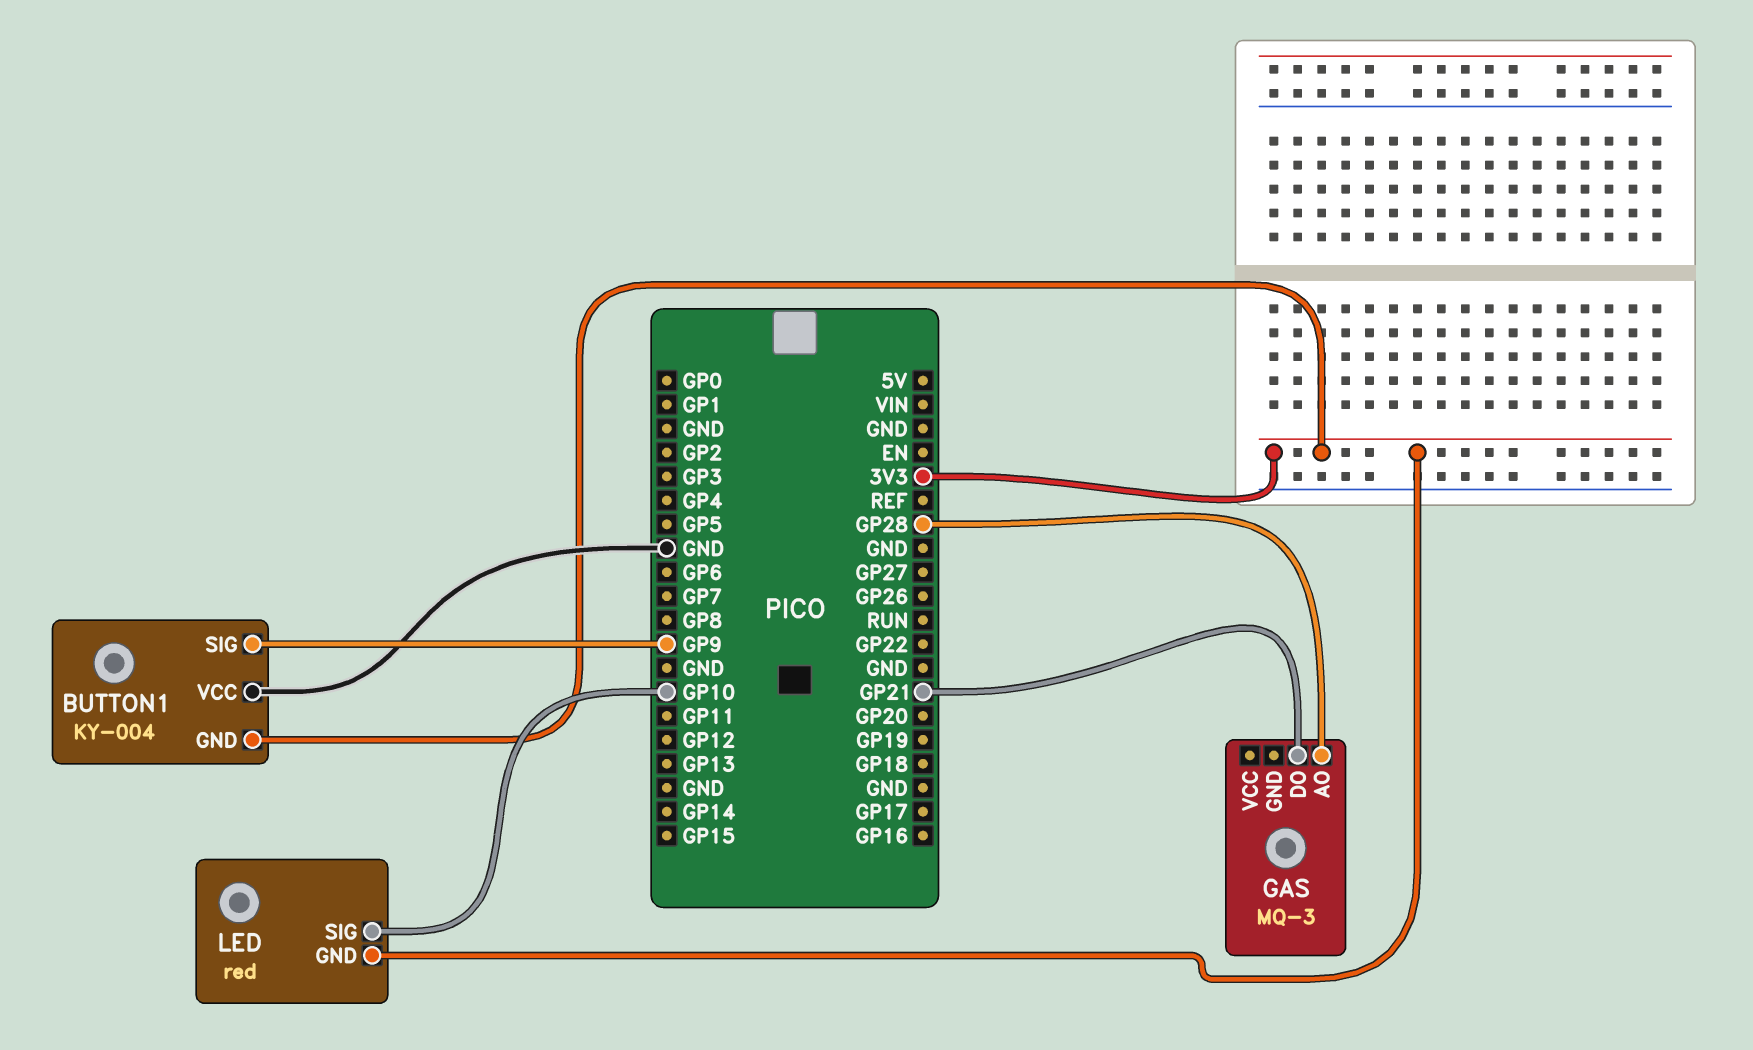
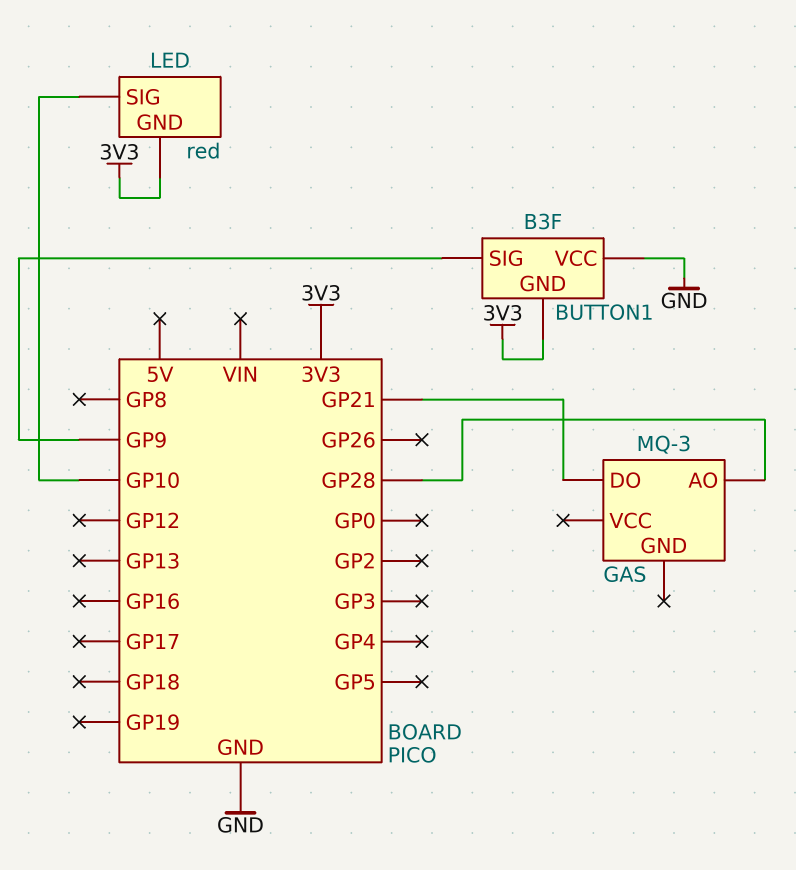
BUTTON1: KY-004 -> B3F

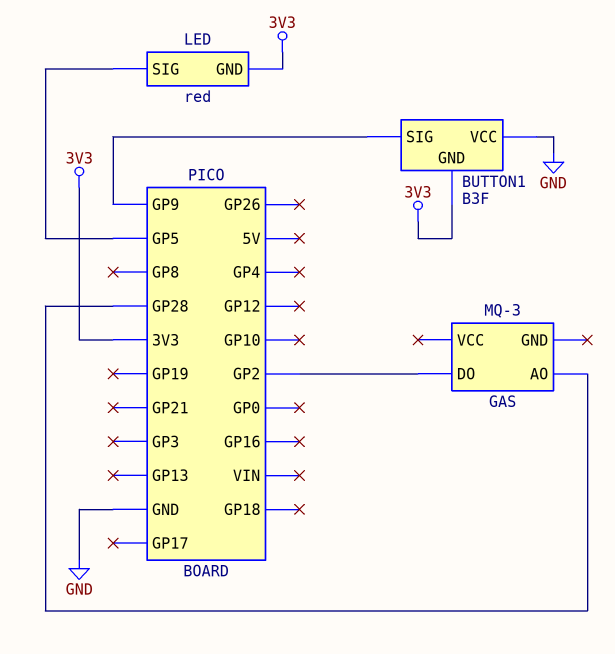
GAS pin DO: GP21 -> GP2
LED pin SIG: GP10 -> GP5

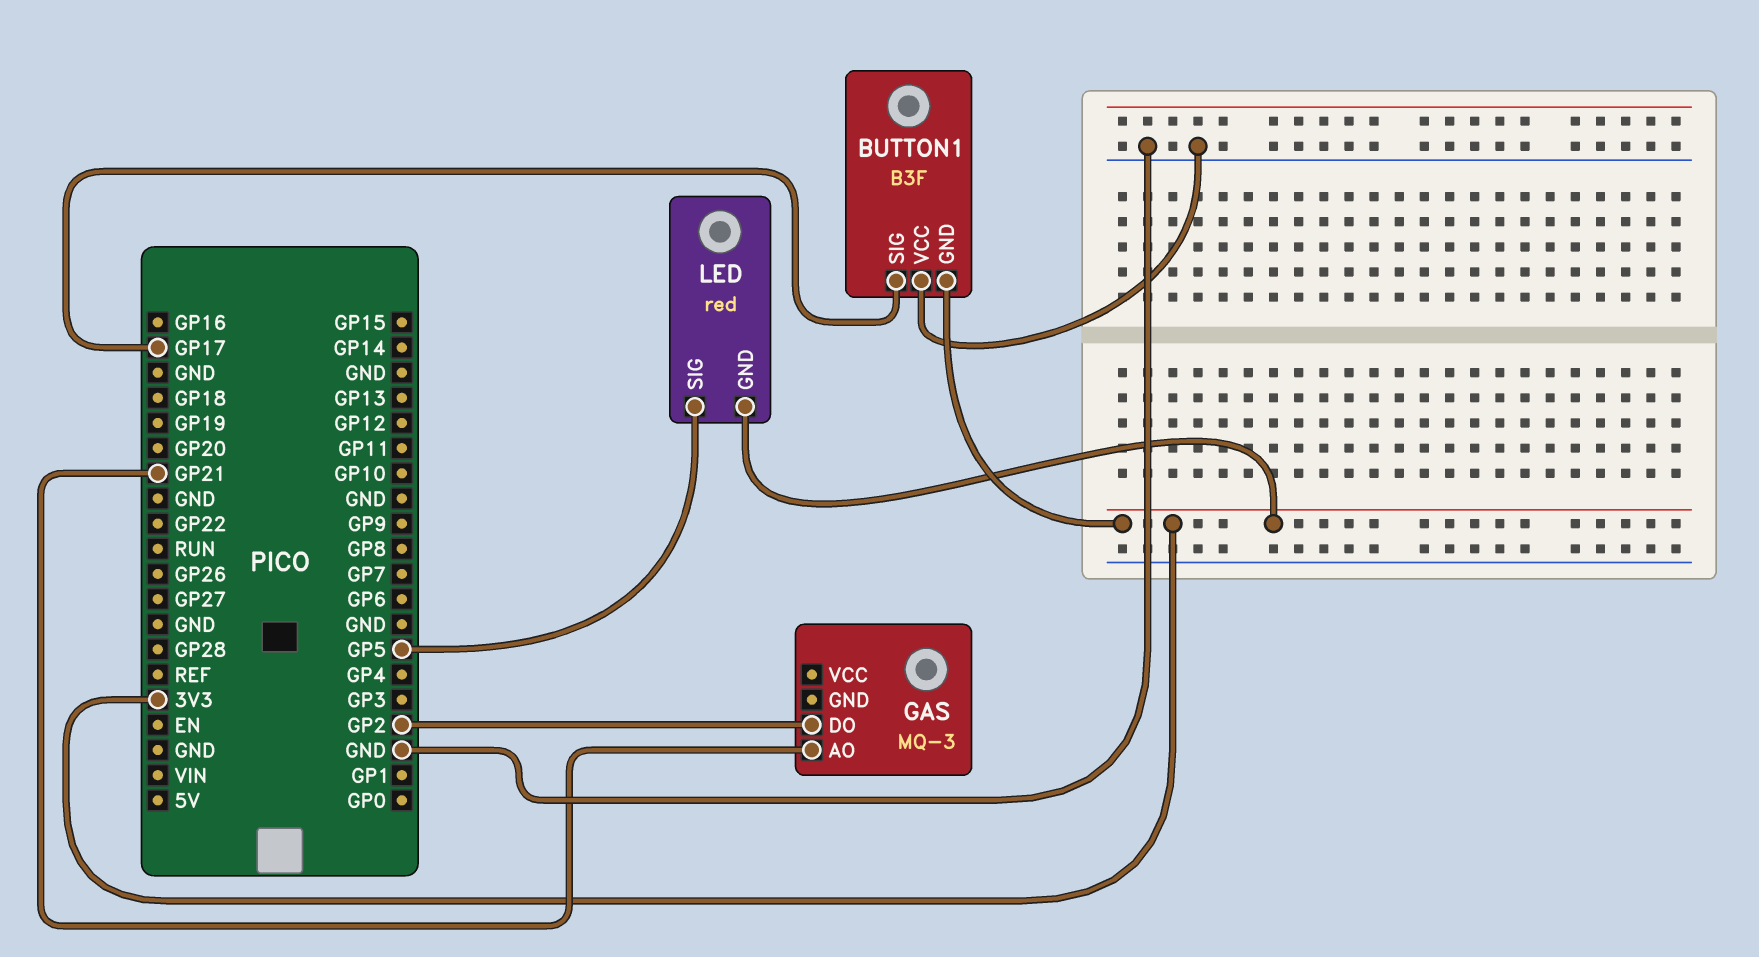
BUTTON1 pin SIG: GP9 -> GP17
GAS pin AO: GP28 -> GP21

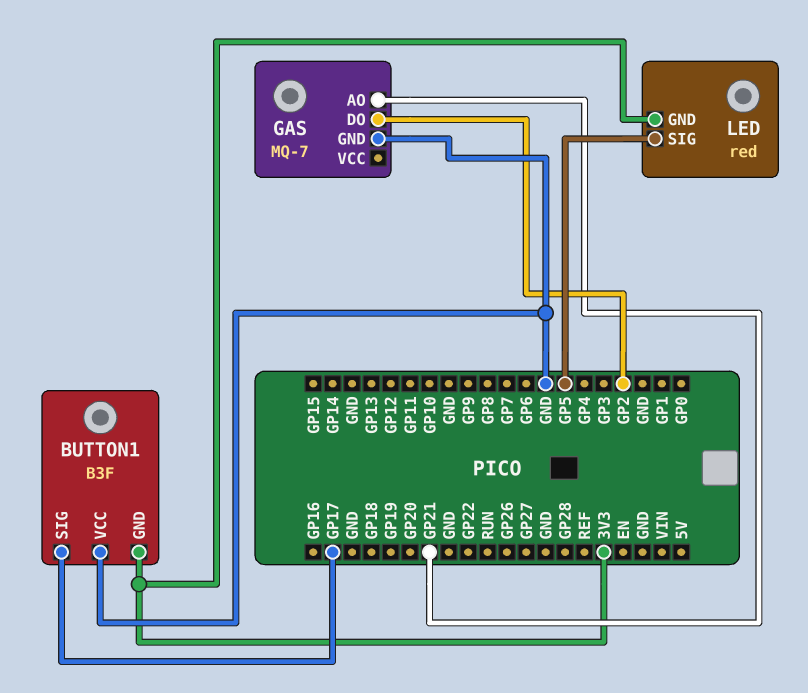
GAS: MQ-3 -> MQ-7
GAS pin GND: none -> GND

